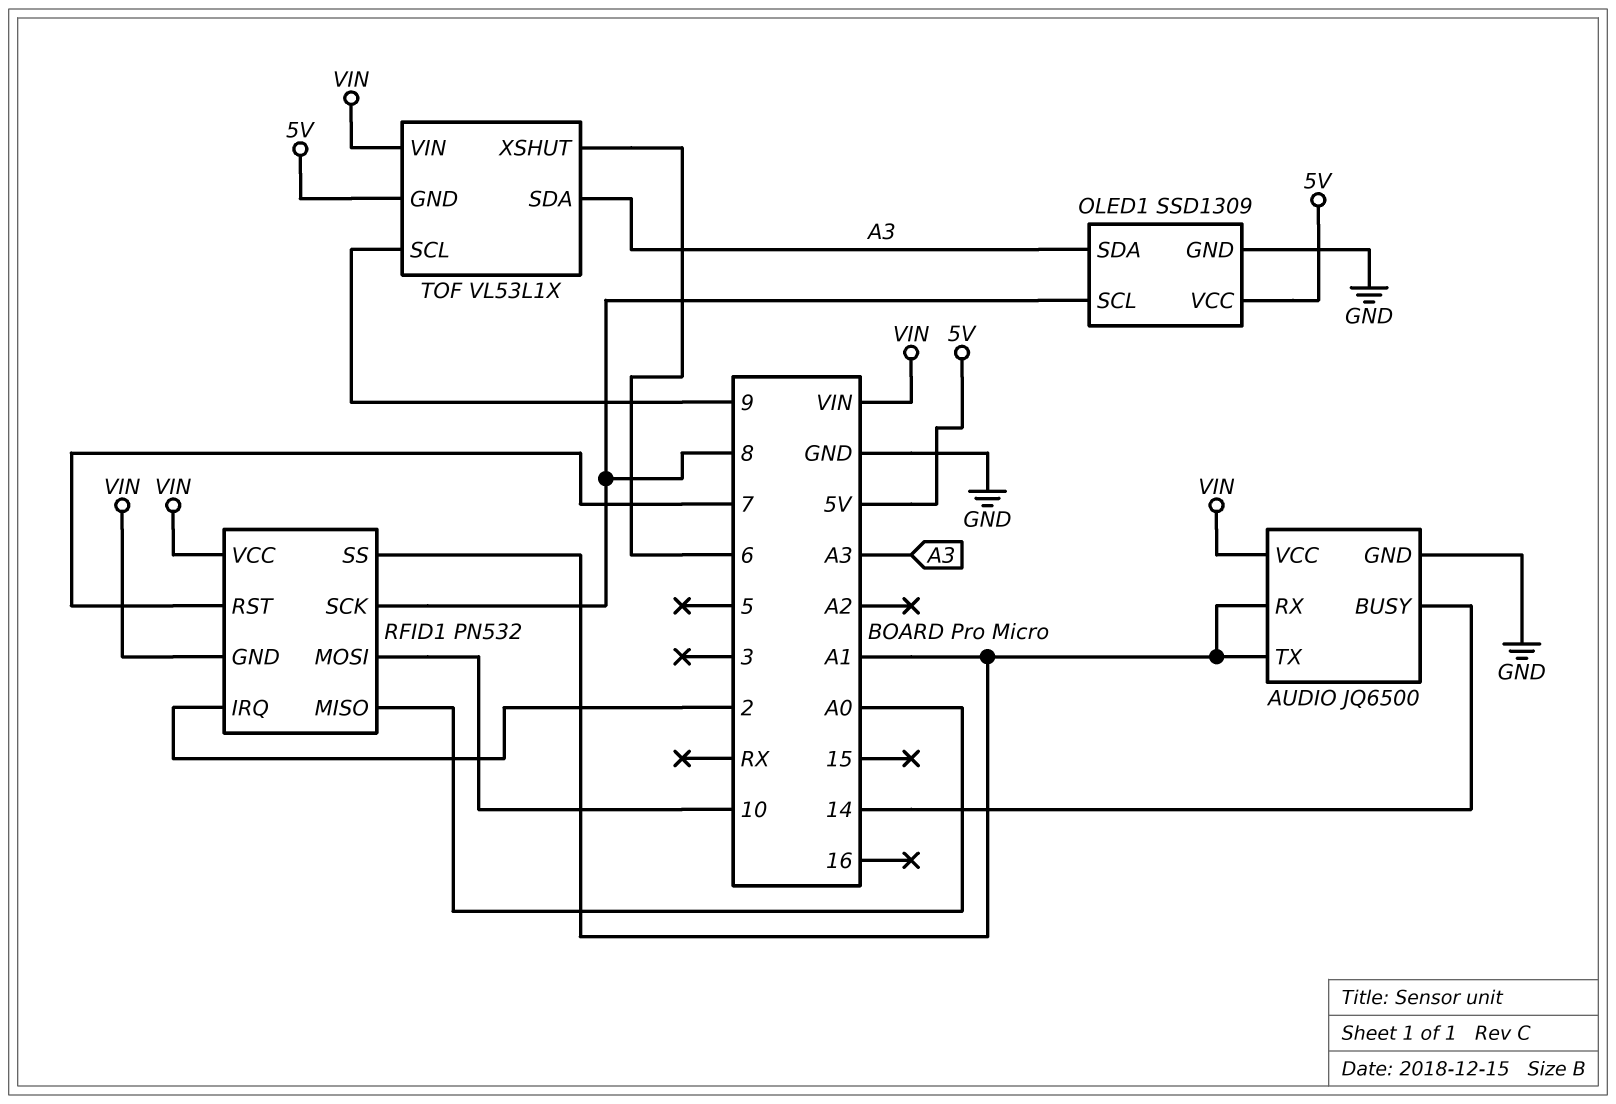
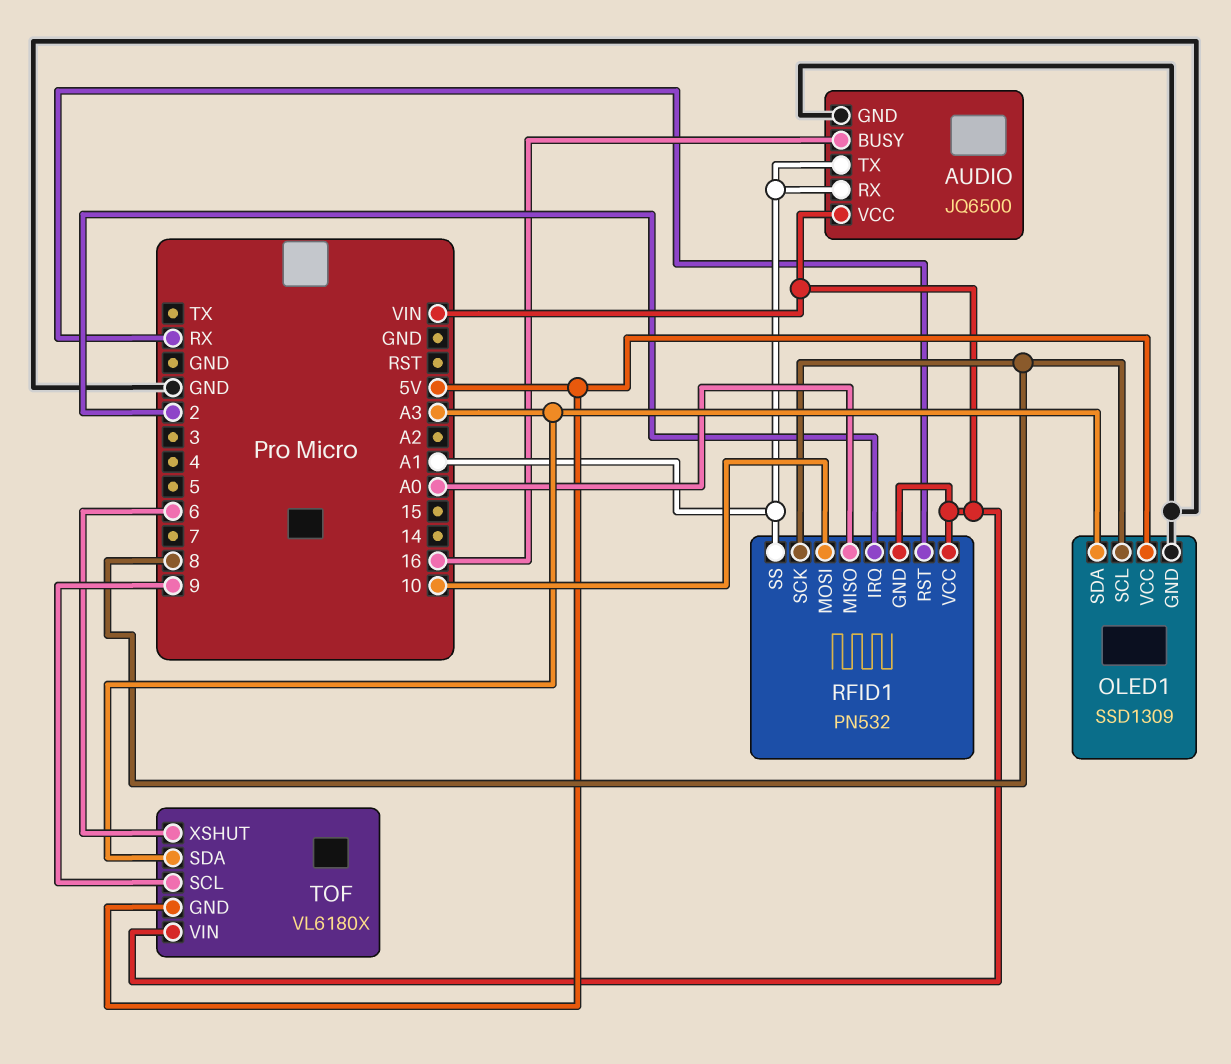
AUDIO pin BUSY: 14 -> 16
RFID1 pin RST: 7 -> RX
TOF: VL53L1X -> VL6180X

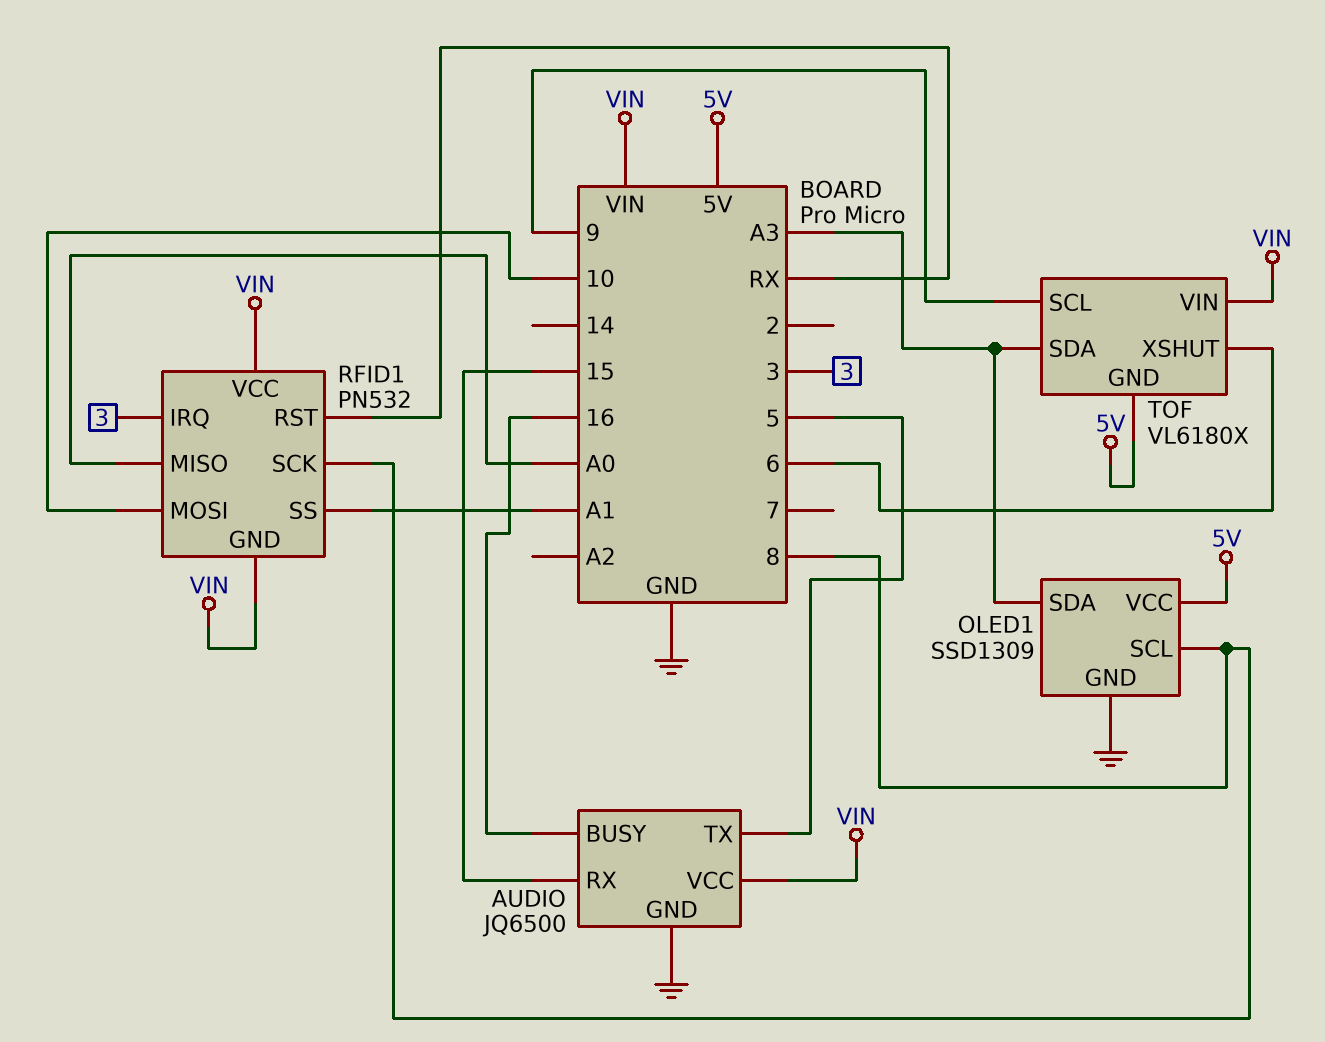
AUDIO pin RX: A1 -> 15
AUDIO pin TX: A1 -> 5
RFID1 pin IRQ: 2 -> 3

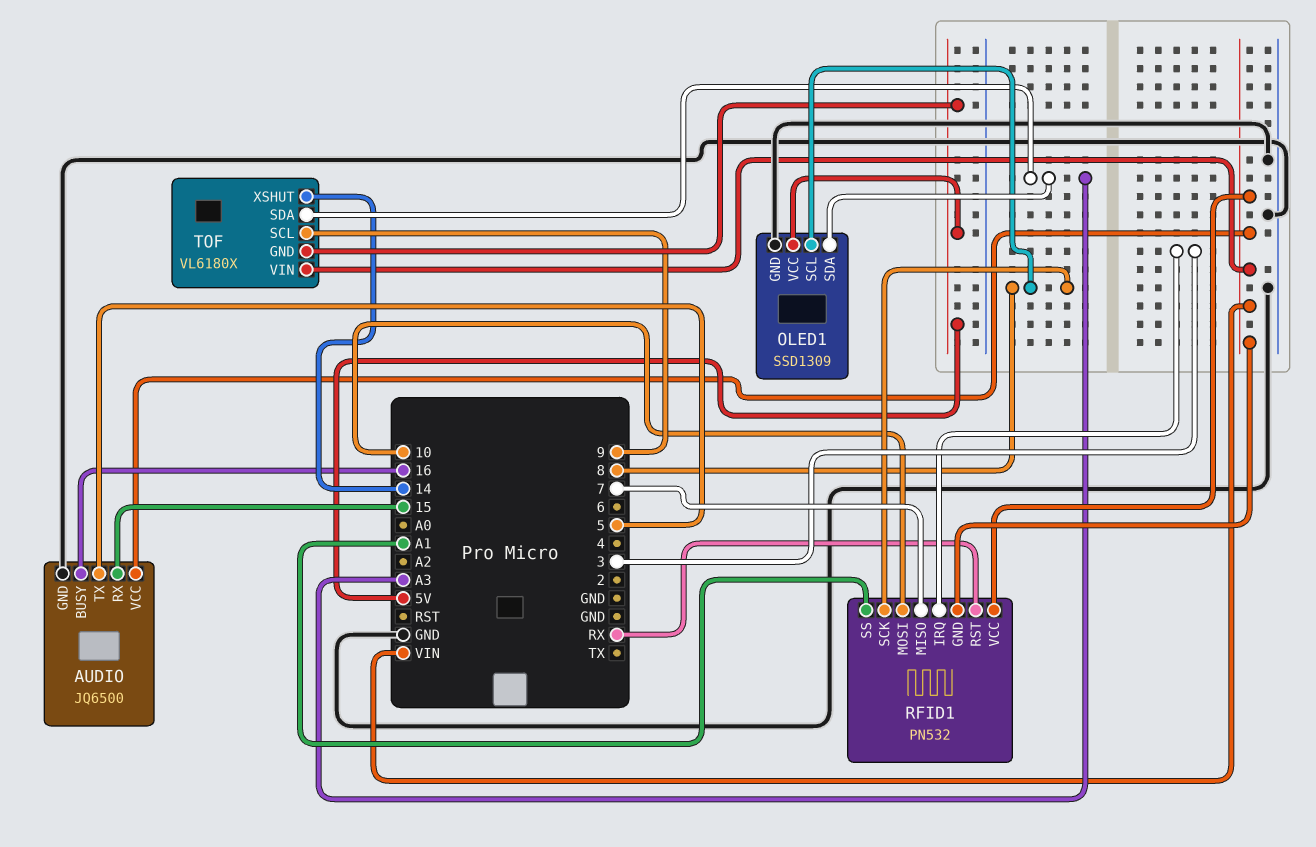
RFID1 pin MISO: A0 -> 7
TOF pin XSHUT: 6 -> 14

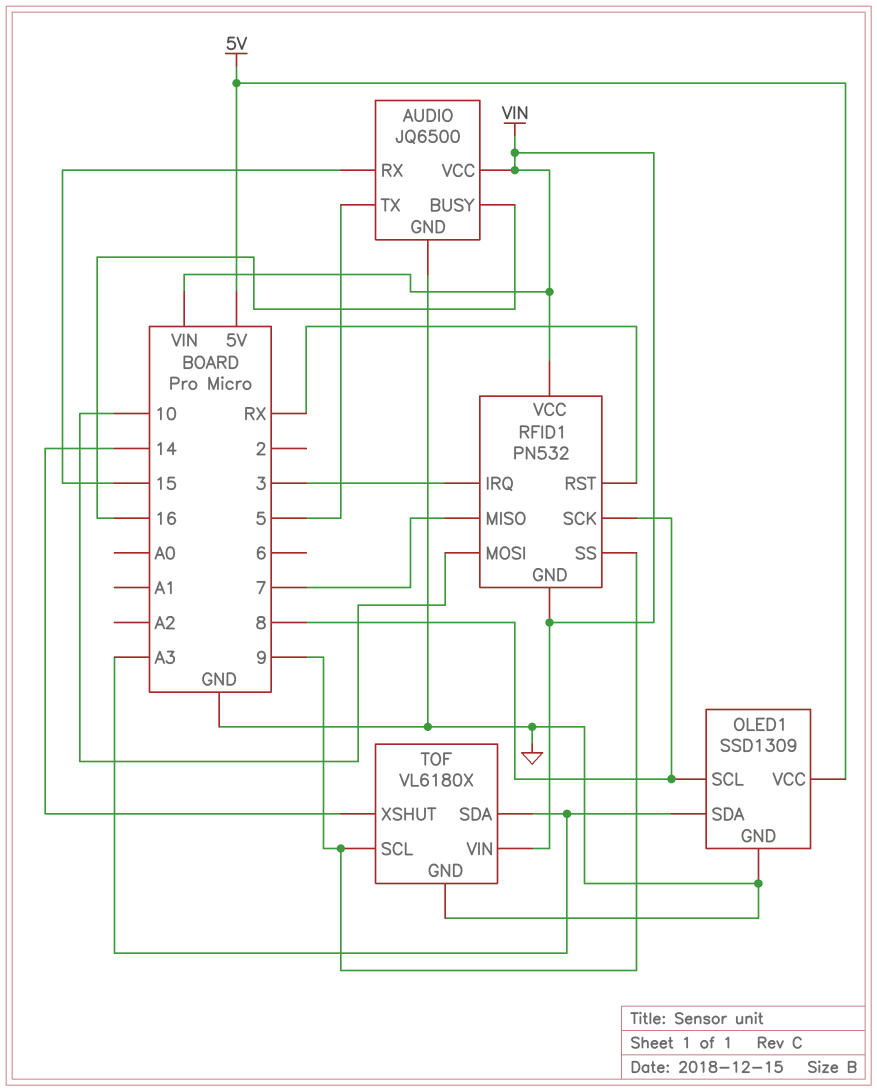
RFID1 pin SS: A1 -> 9
TOF pin GND: 5V -> GND

